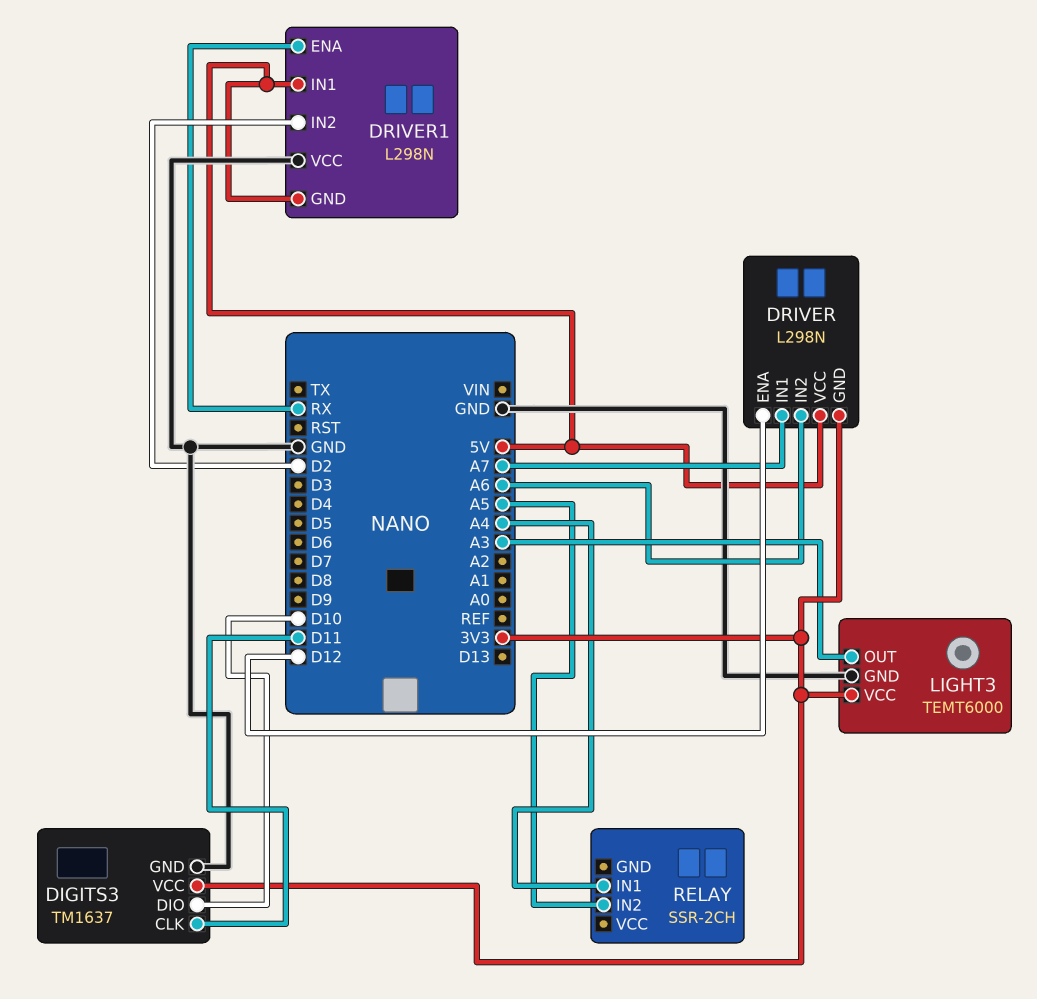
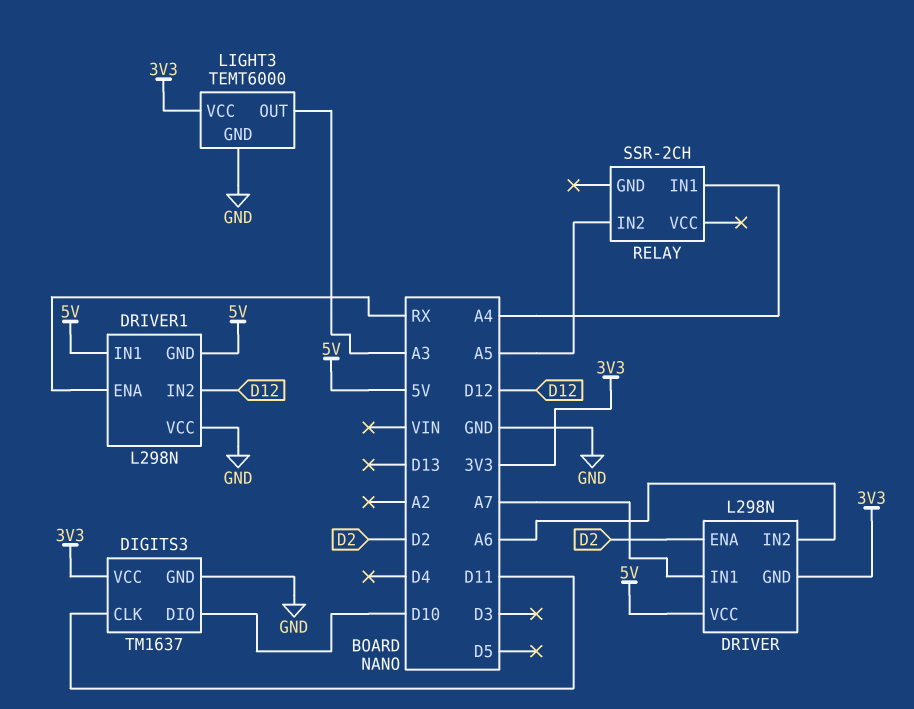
DRIVER pin ENA: D12 -> D2
DRIVER1 pin IN2: D2 -> D12

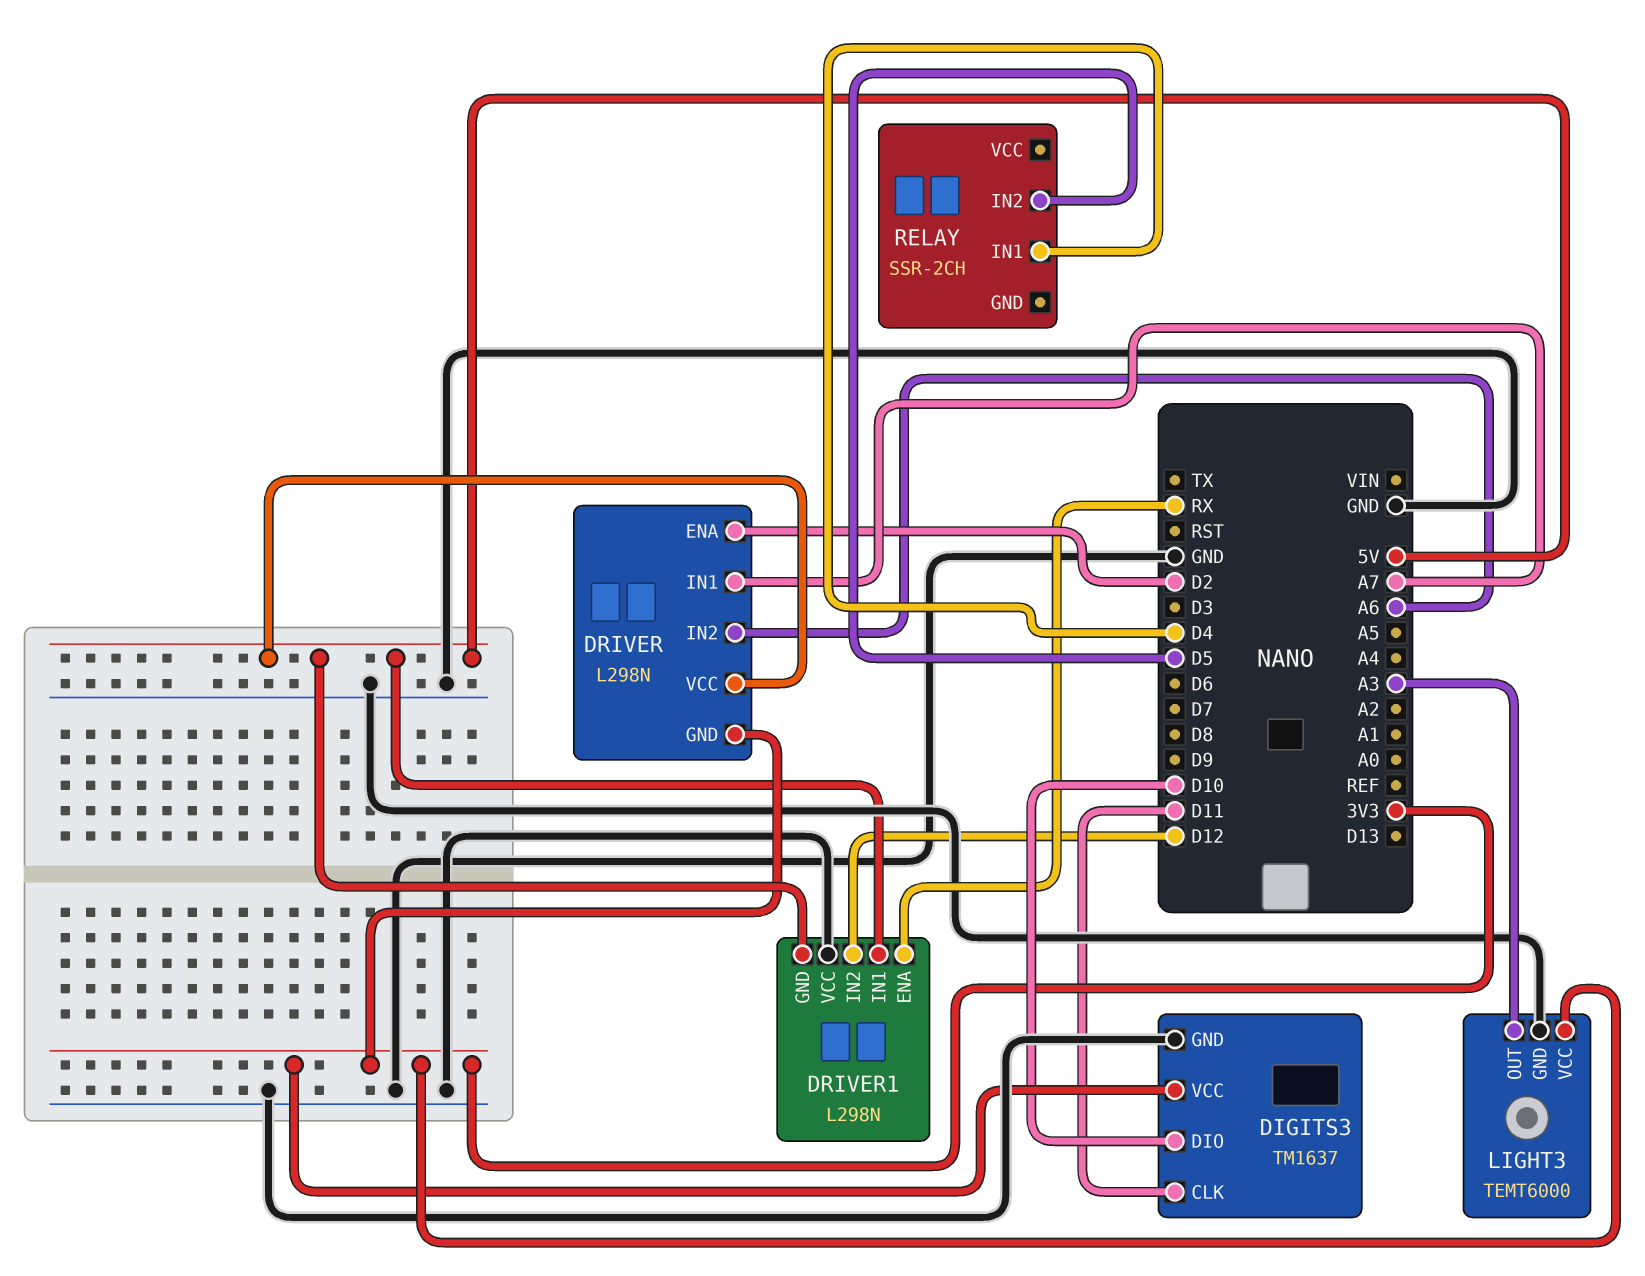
RELAY pin IN1: A4 -> D4
RELAY pin IN2: A5 -> D5

